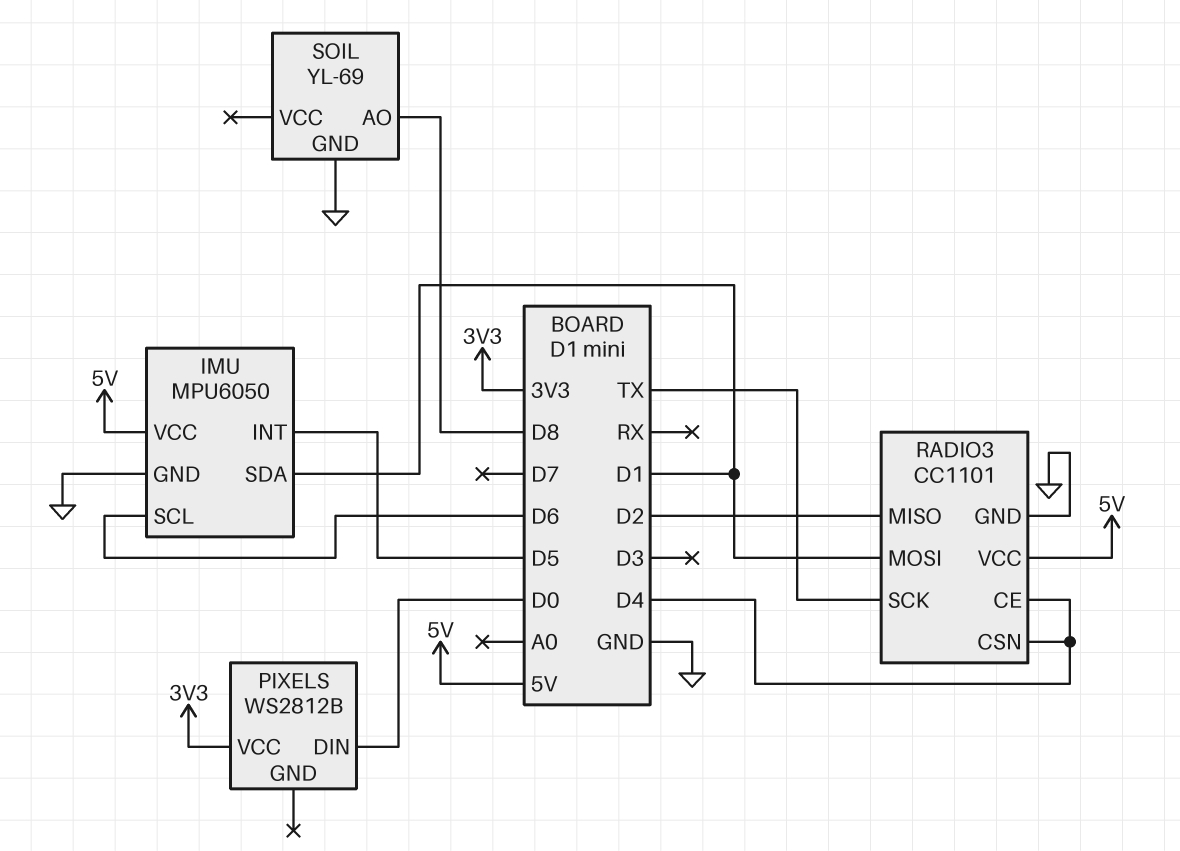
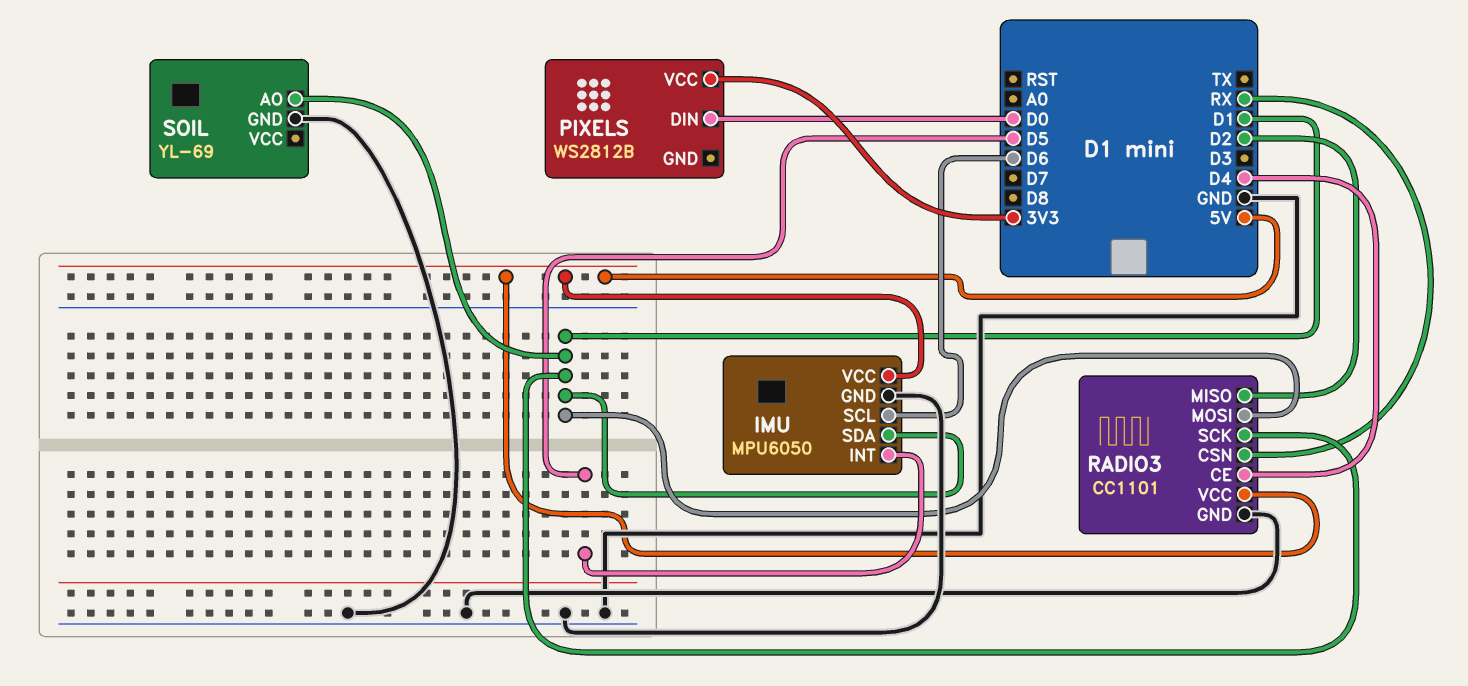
RADIO3 pin CSN: D4 -> RX
RADIO3 pin SCK: TX -> D1
SOIL pin AO: D8 -> D1

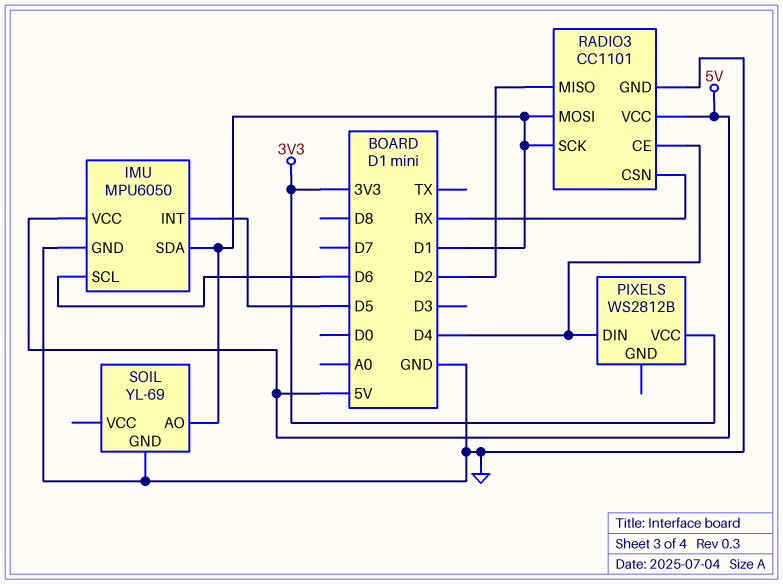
PIXELS pin DIN: D0 -> D4

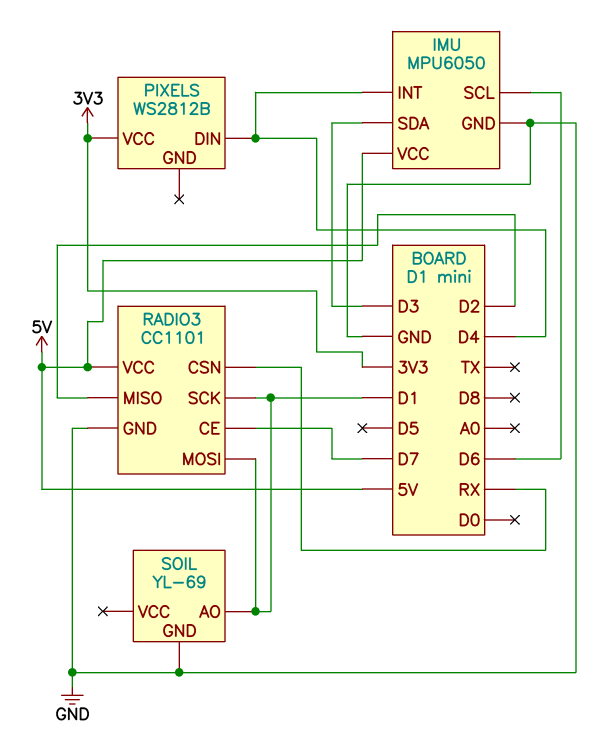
IMU pin INT: D5 -> D4
IMU pin SDA: D1 -> D3
RADIO3 pin CE: D4 -> D7

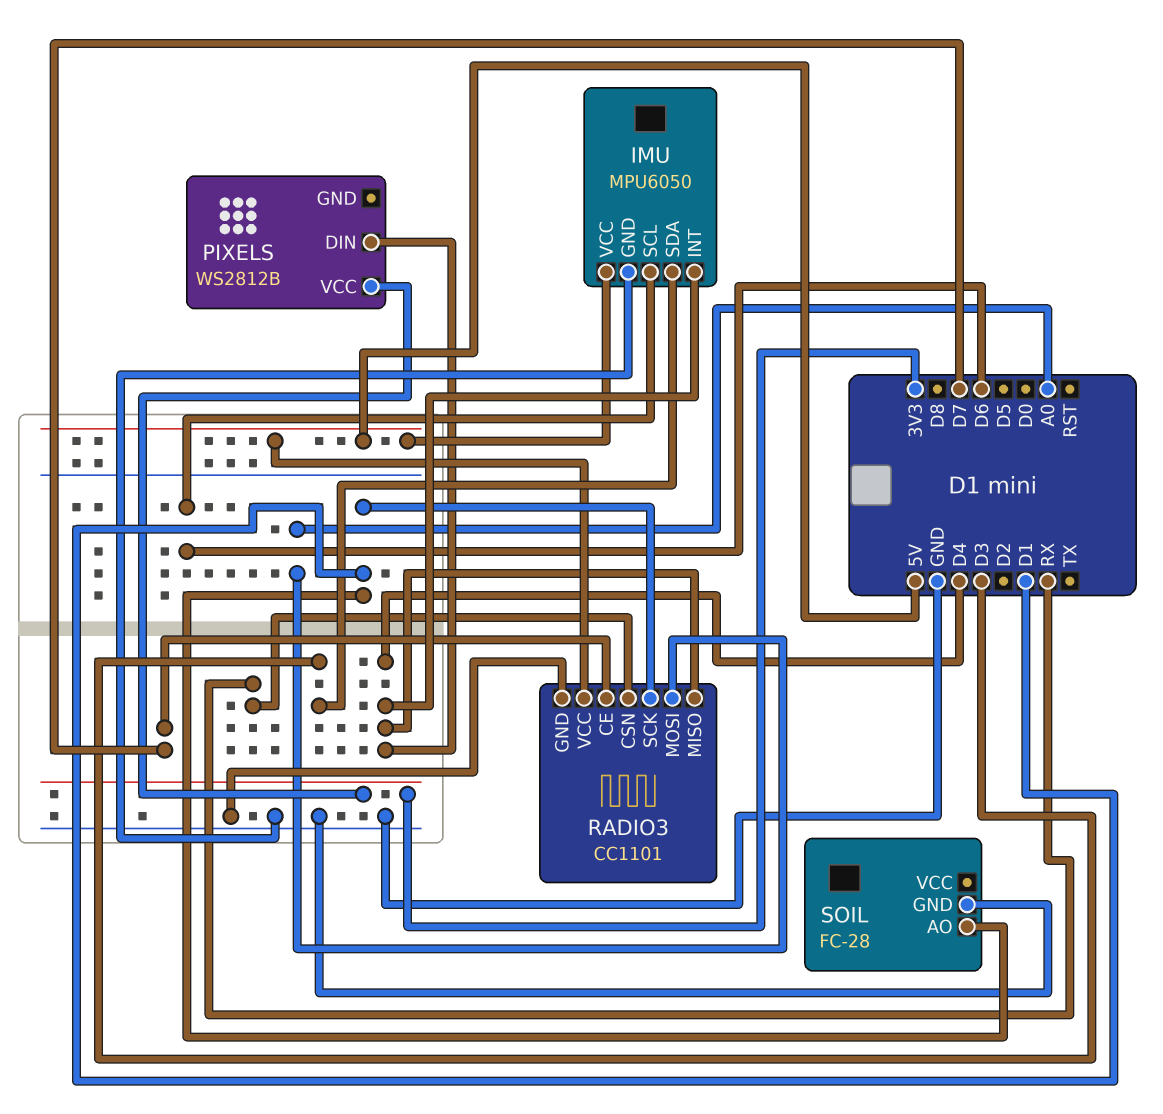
RADIO3 pin MISO: D2 -> D4
RADIO3 pin MOSI: D1 -> A0
SOIL: YL-69 -> FC-28

